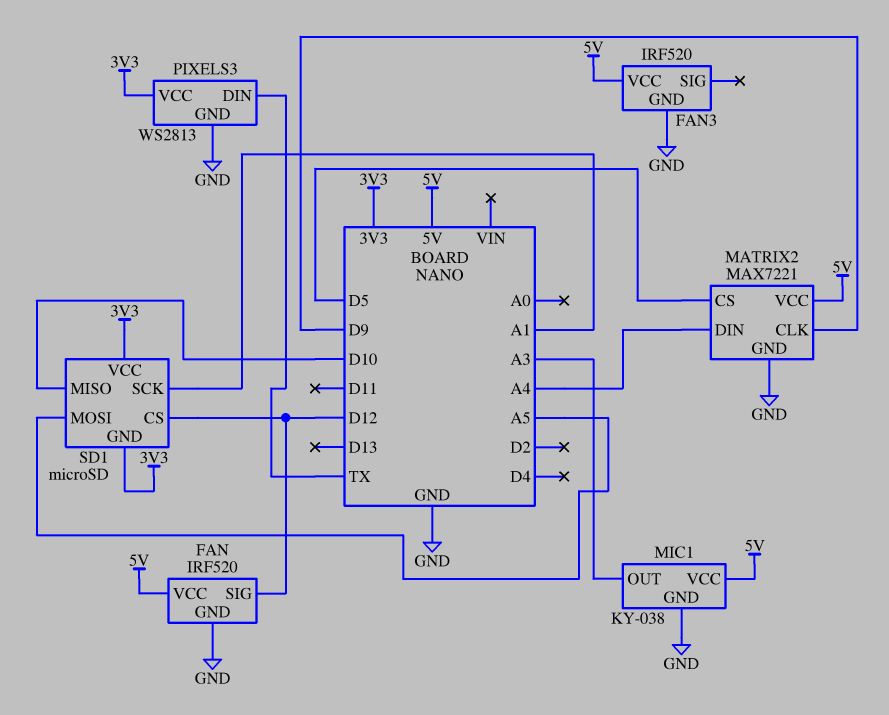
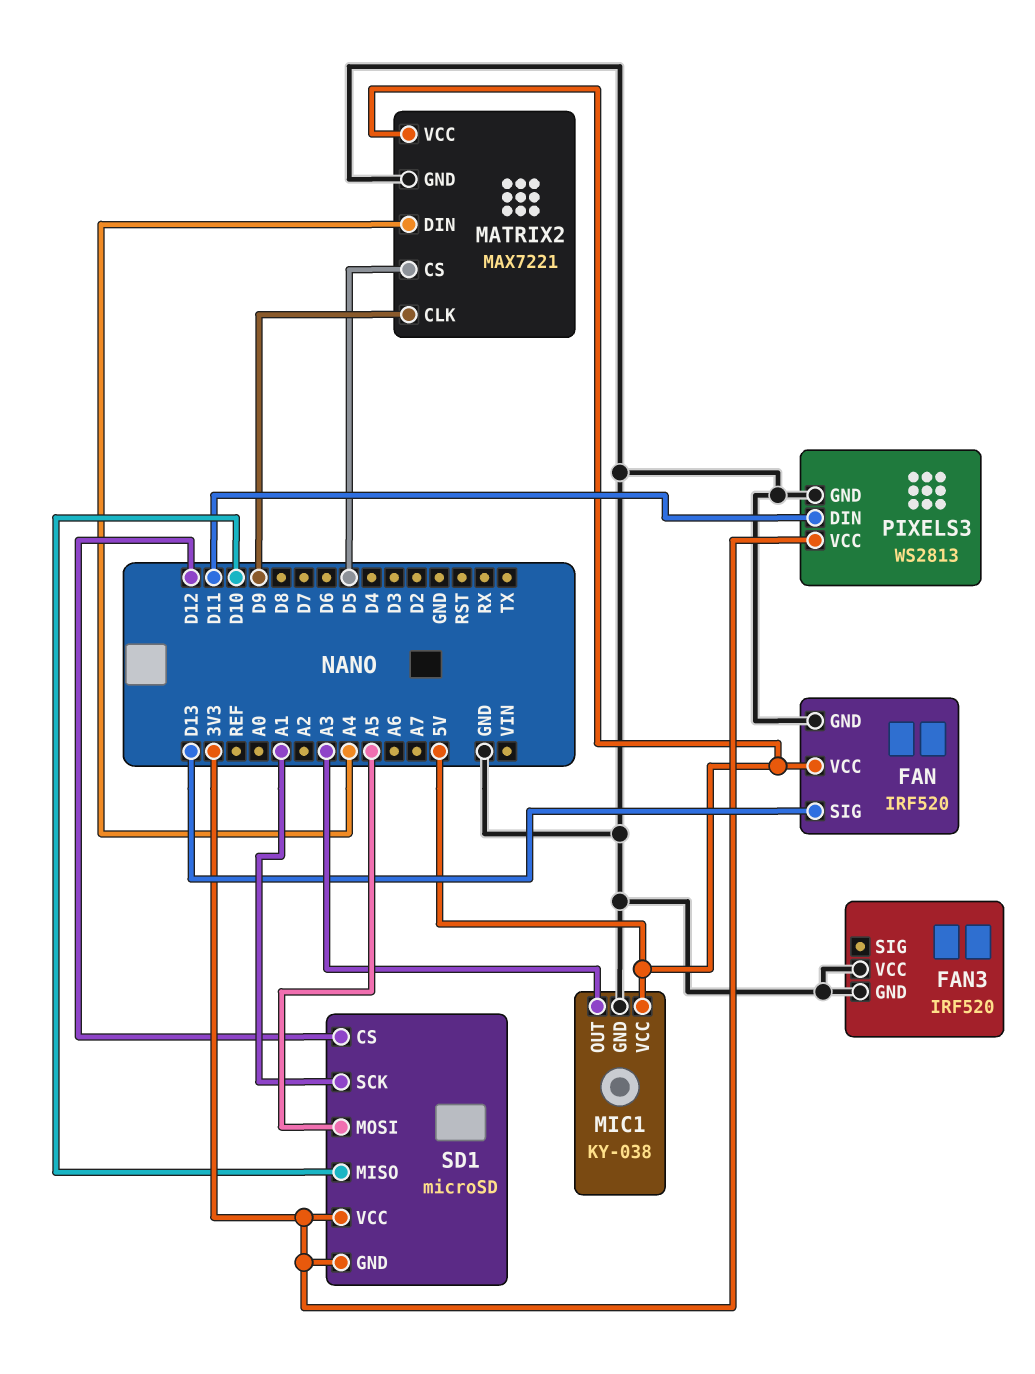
FAN pin SIG: D12 -> D13
FAN3 pin VCC: 5V -> GND
PIXELS3 pin DIN: TX -> D11

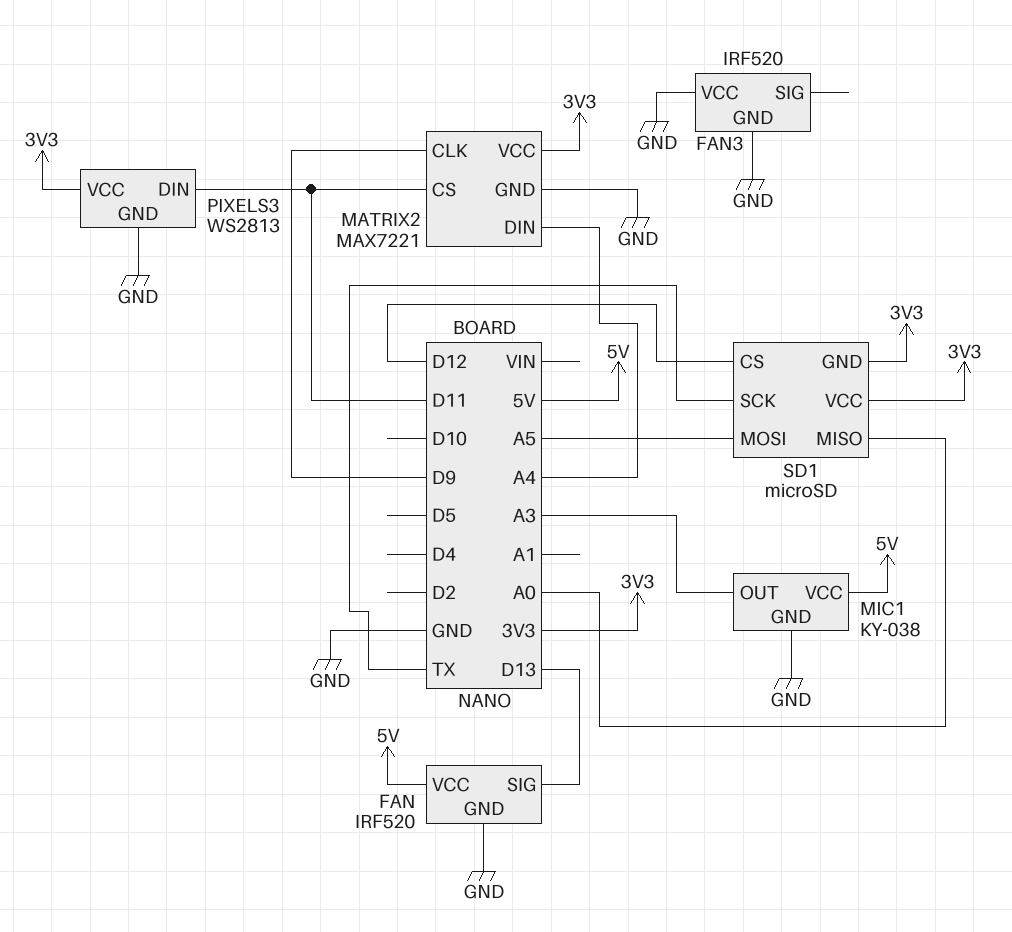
MATRIX2 pin CS: D5 -> D11
MATRIX2 pin VCC: 5V -> 3V3
SD1 pin MISO: D10 -> A0
SD1 pin SCK: A1 -> TX

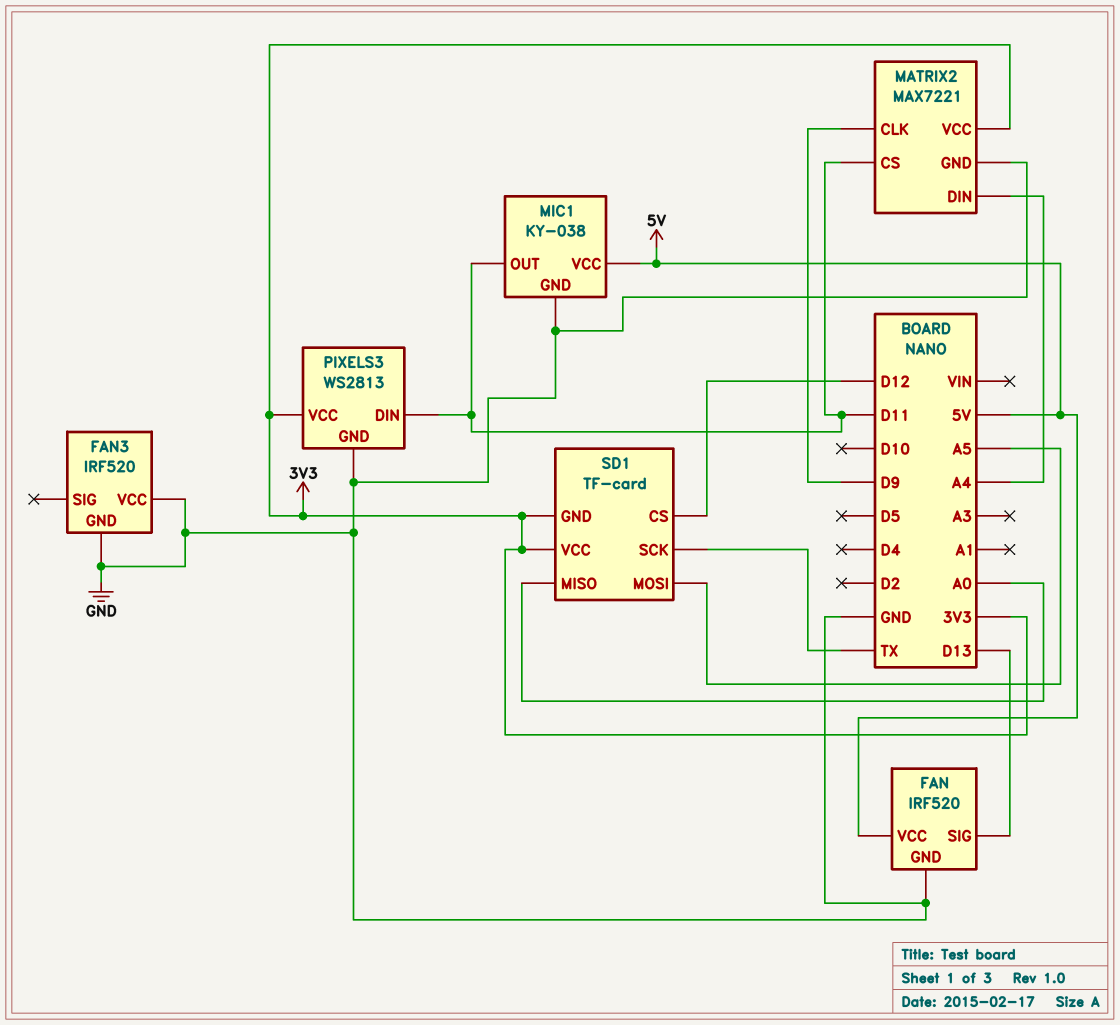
MIC1 pin OUT: A3 -> D11
SD1: microSD -> TF-card

